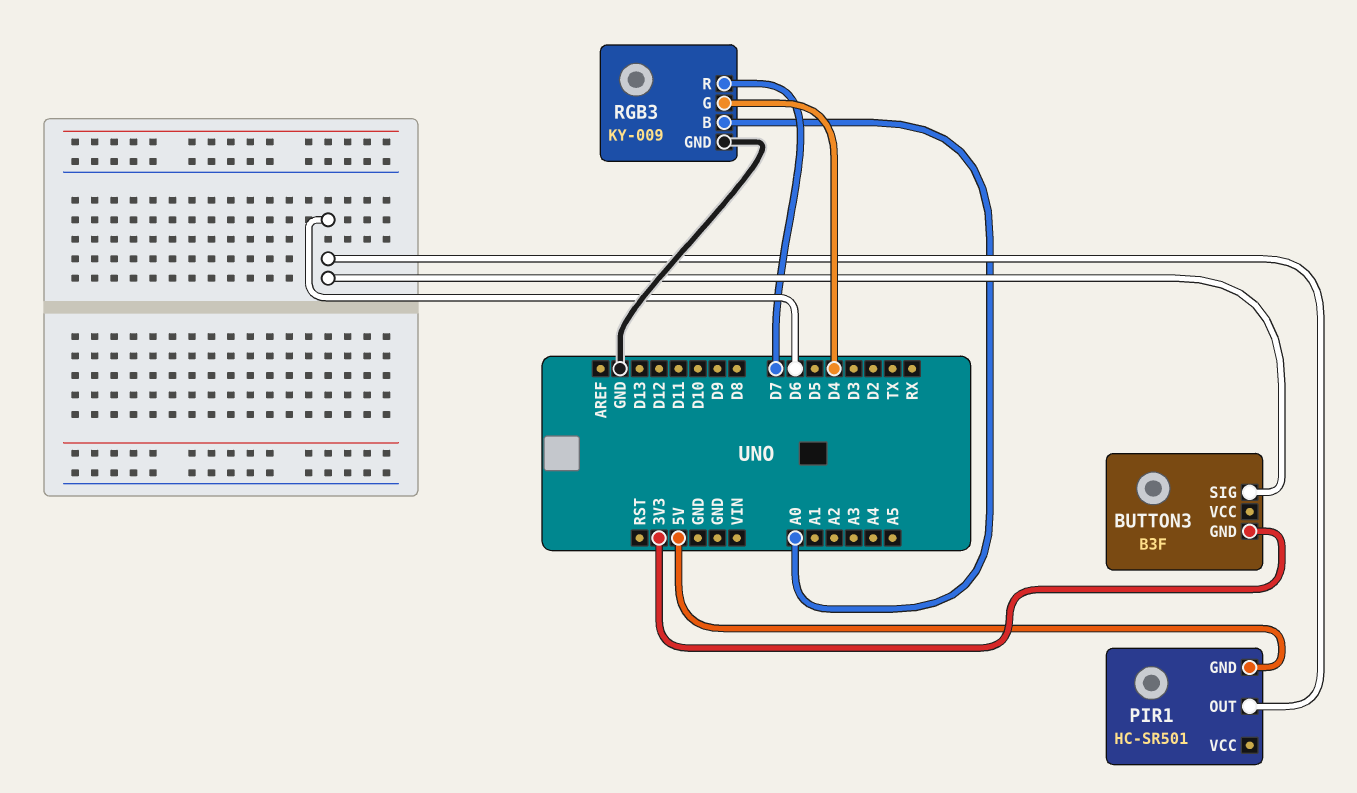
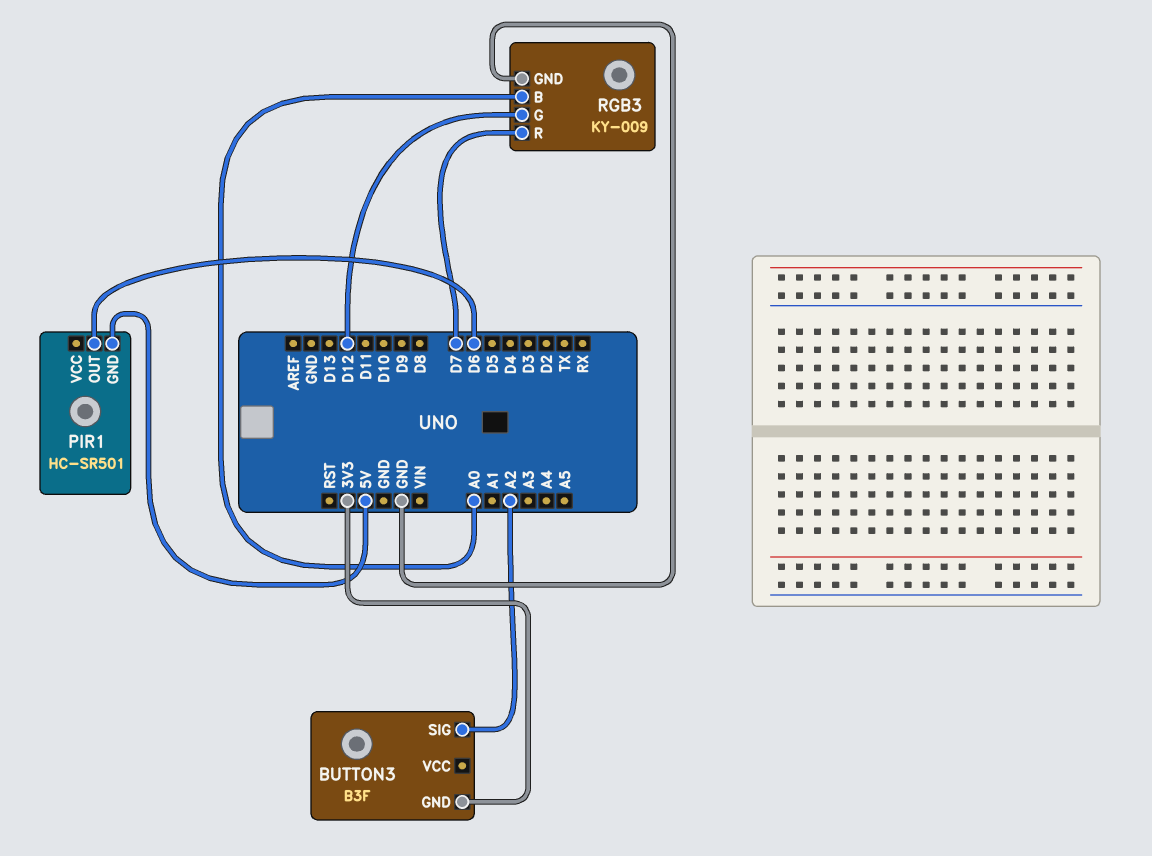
BUTTON3 pin SIG: D6 -> A2
RGB3 pin G: D4 -> D12

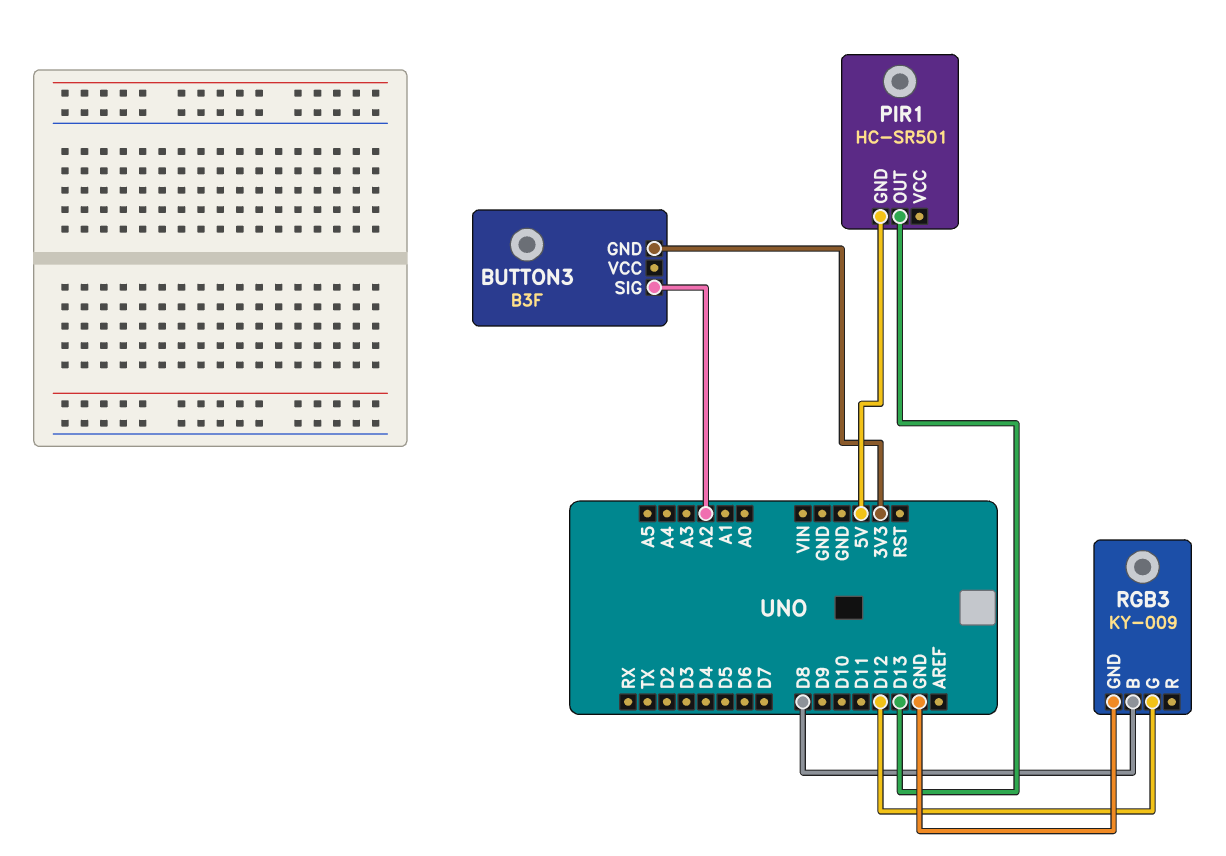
PIR1 pin OUT: D6 -> D13
RGB3 pin B: A0 -> D8
RGB3 pin R: D7 -> none

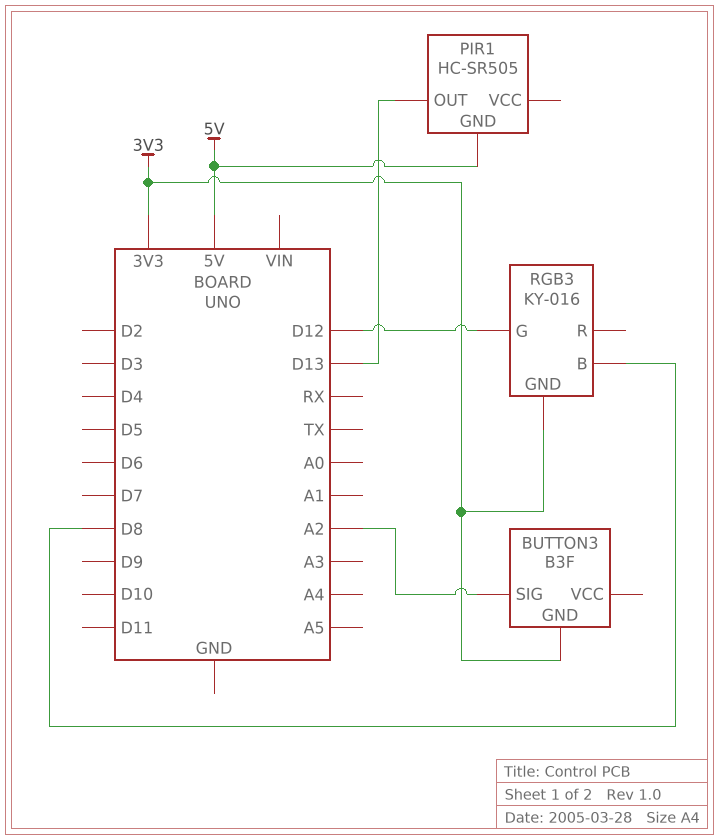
PIR1: HC-SR501 -> HC-SR505
RGB3: KY-009 -> KY-016
RGB3 pin GND: GND -> 3V3

